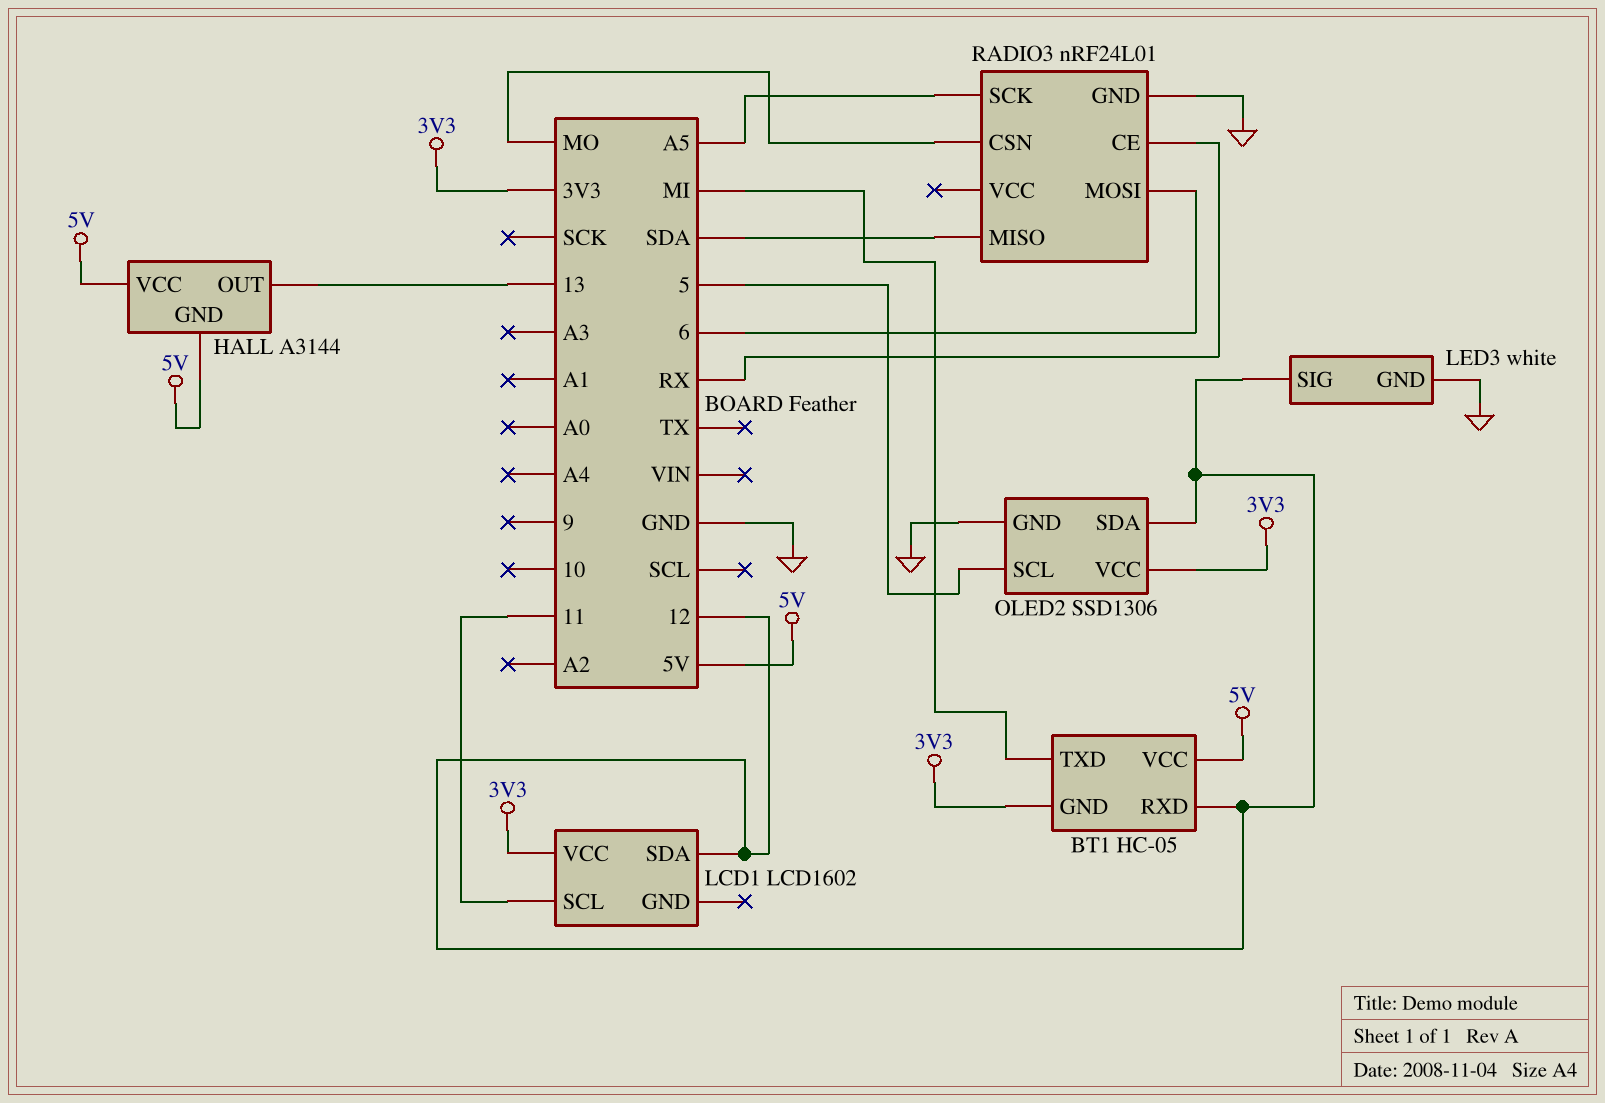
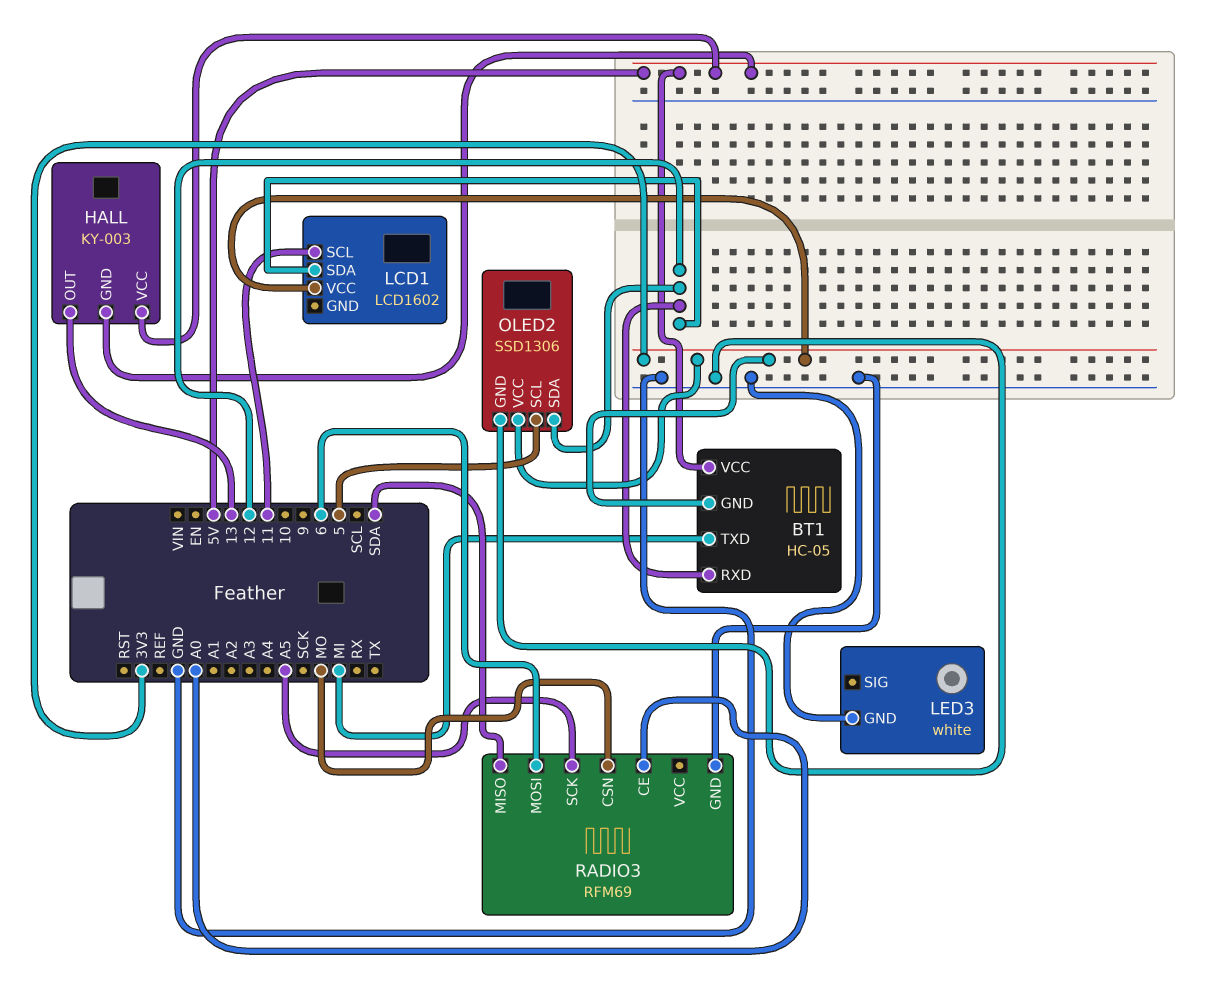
HALL: A3144 -> KY-003
LED3 pin SIG: 12 -> none
RADIO3: nRF24L01 -> RFM69
RADIO3 pin CE: RX -> A0

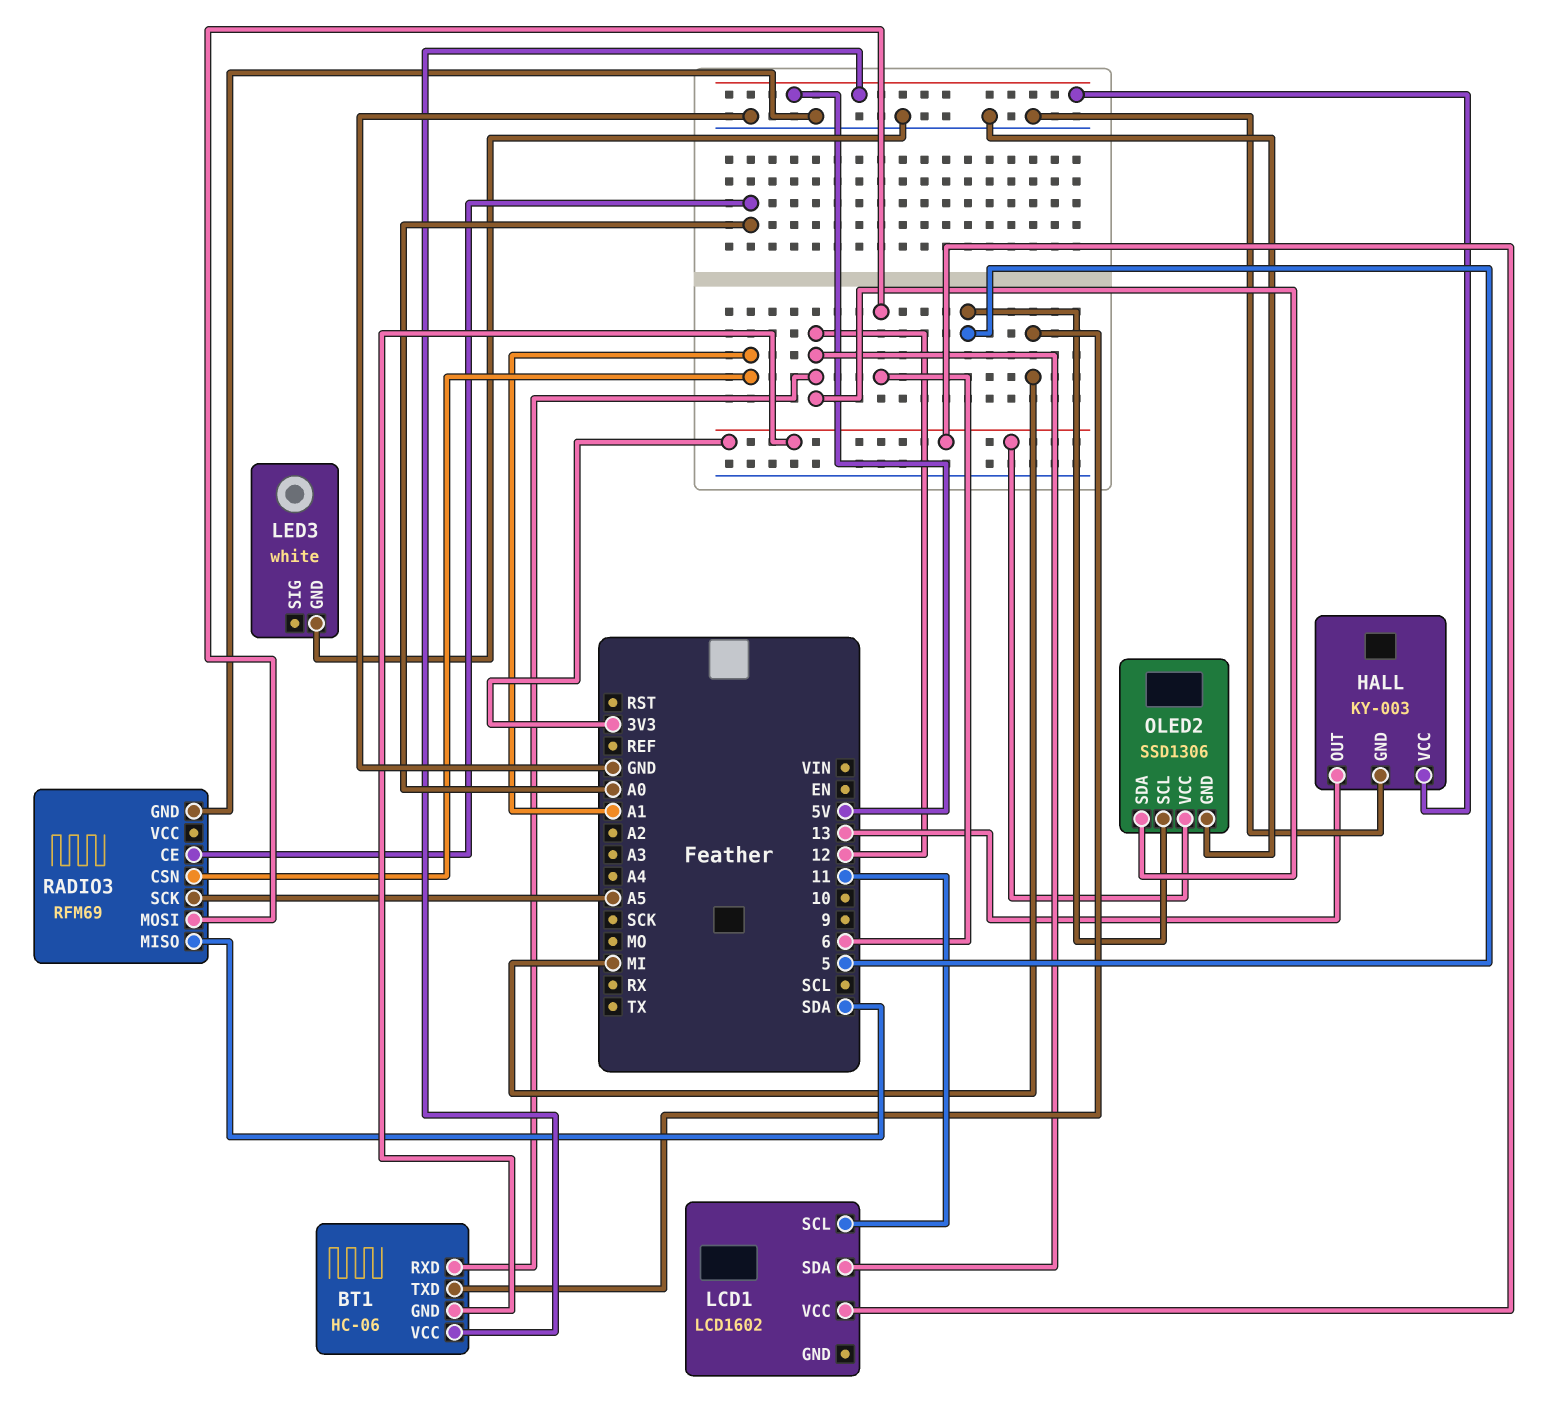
BT1: HC-05 -> HC-06
HALL pin GND: 5V -> GND
RADIO3 pin CSN: MO -> A1

